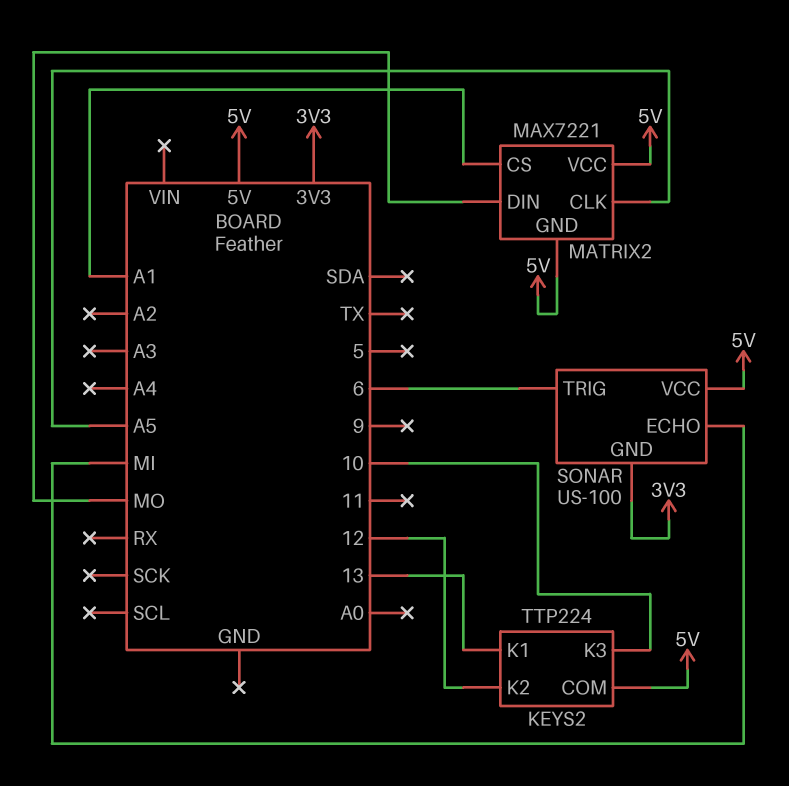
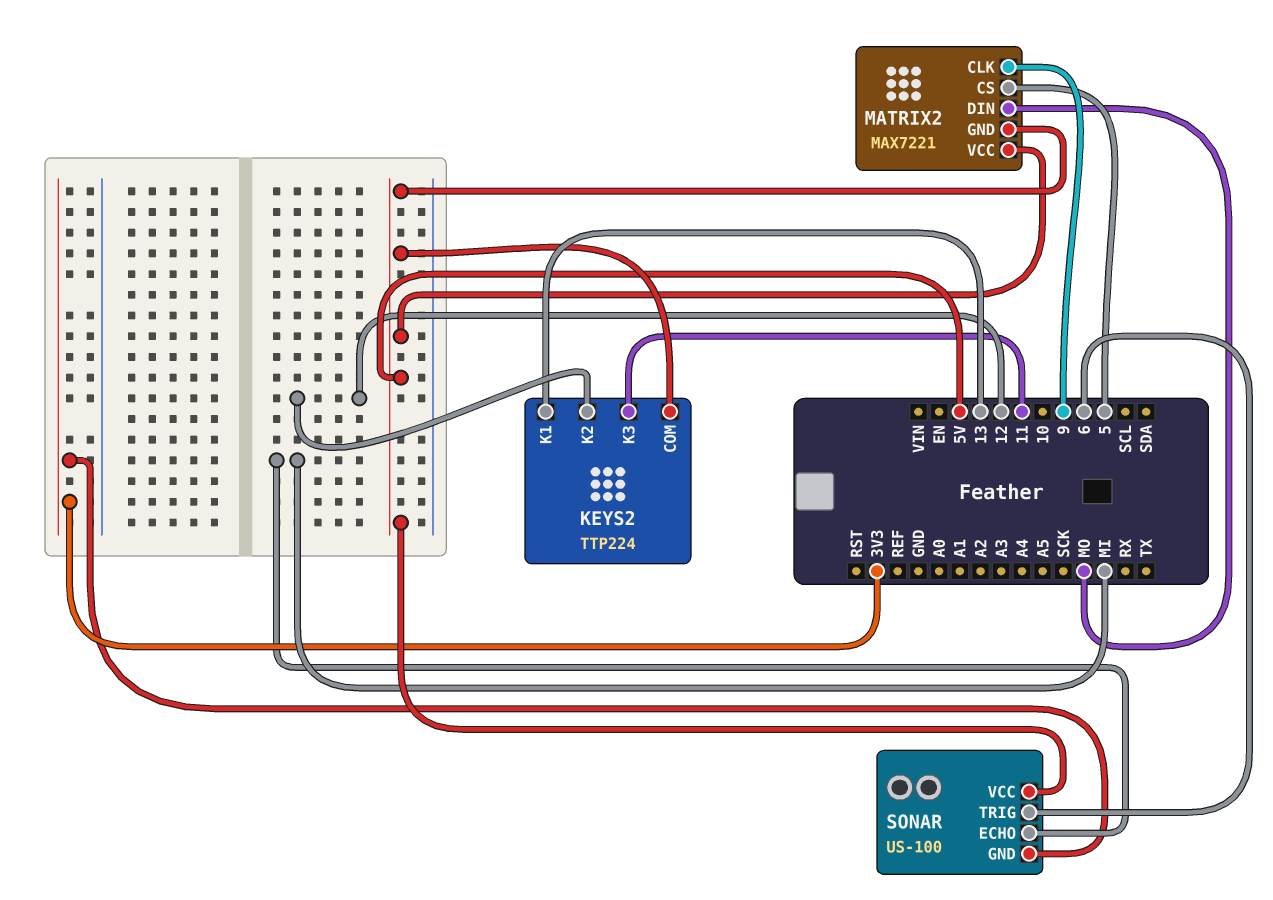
KEYS2 pin K3: 10 -> 11
MATRIX2 pin CLK: A5 -> 9
MATRIX2 pin CS: A1 -> 5

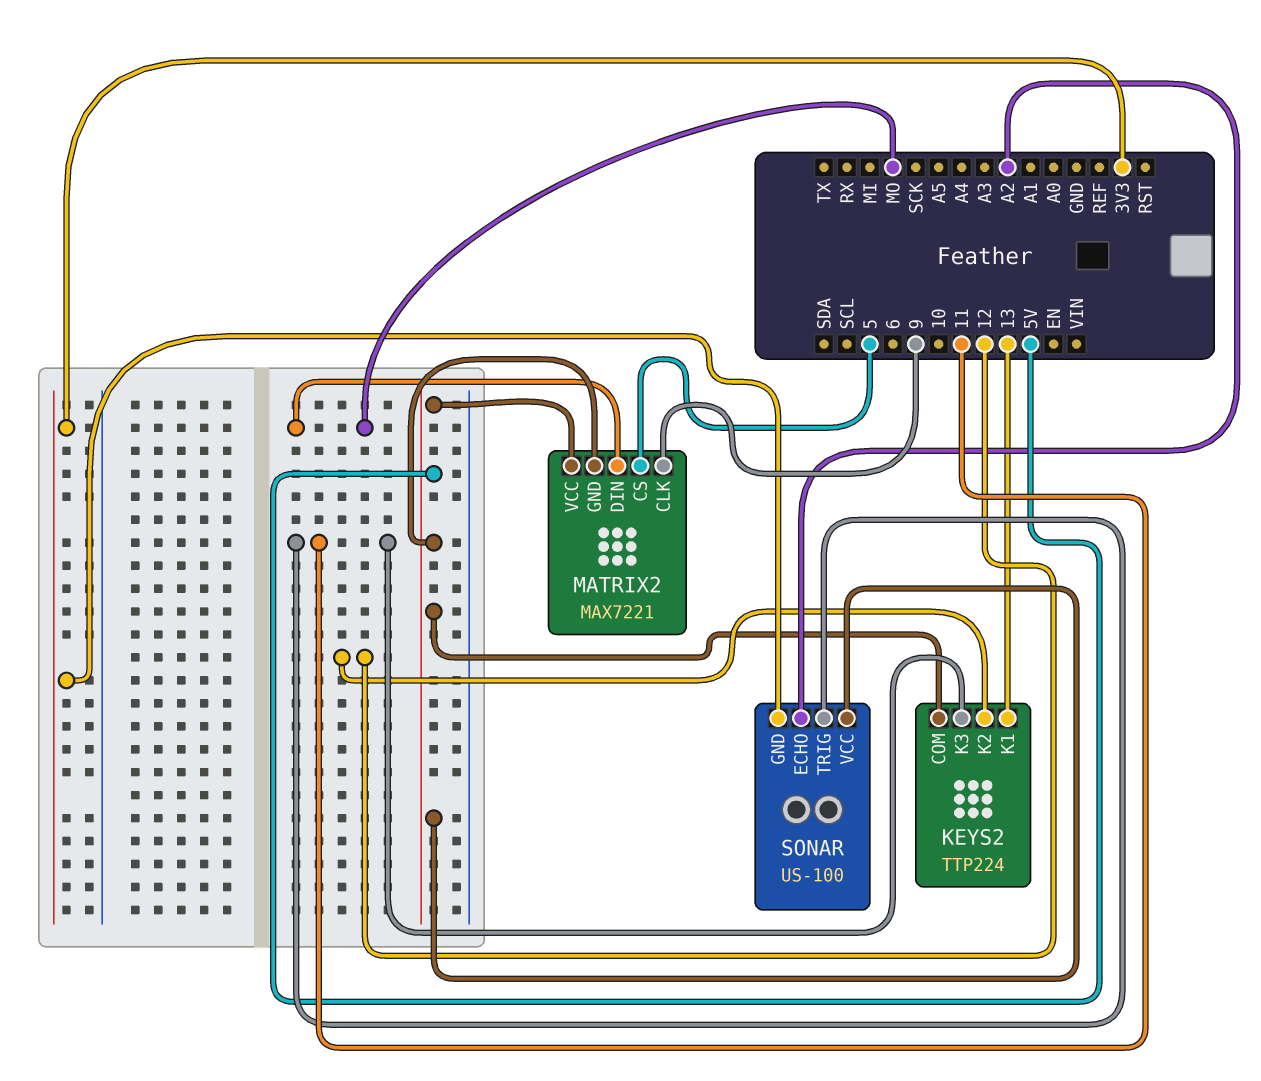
SONAR pin ECHO: MI -> A2
SONAR pin TRIG: 6 -> 11

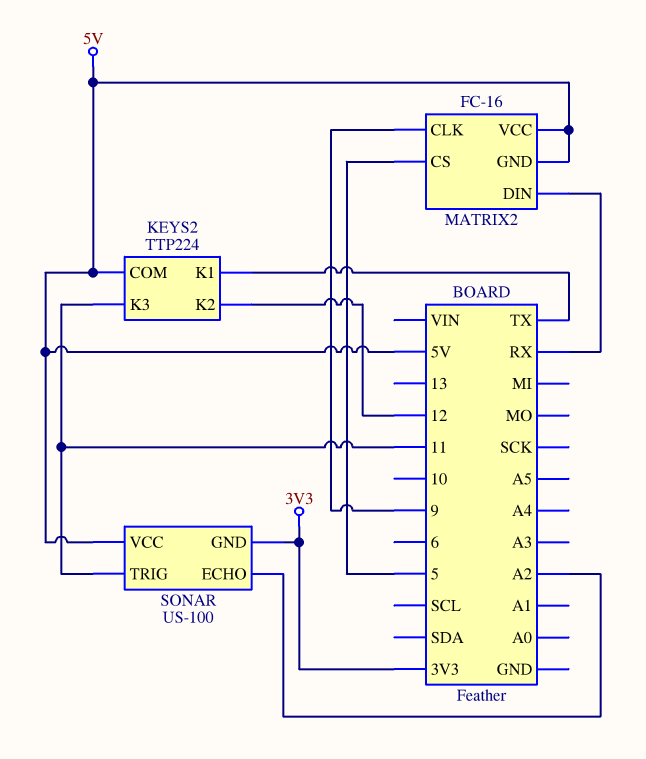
KEYS2 pin K1: 13 -> TX
MATRIX2: MAX7221 -> FC-16
MATRIX2 pin DIN: MO -> RX

